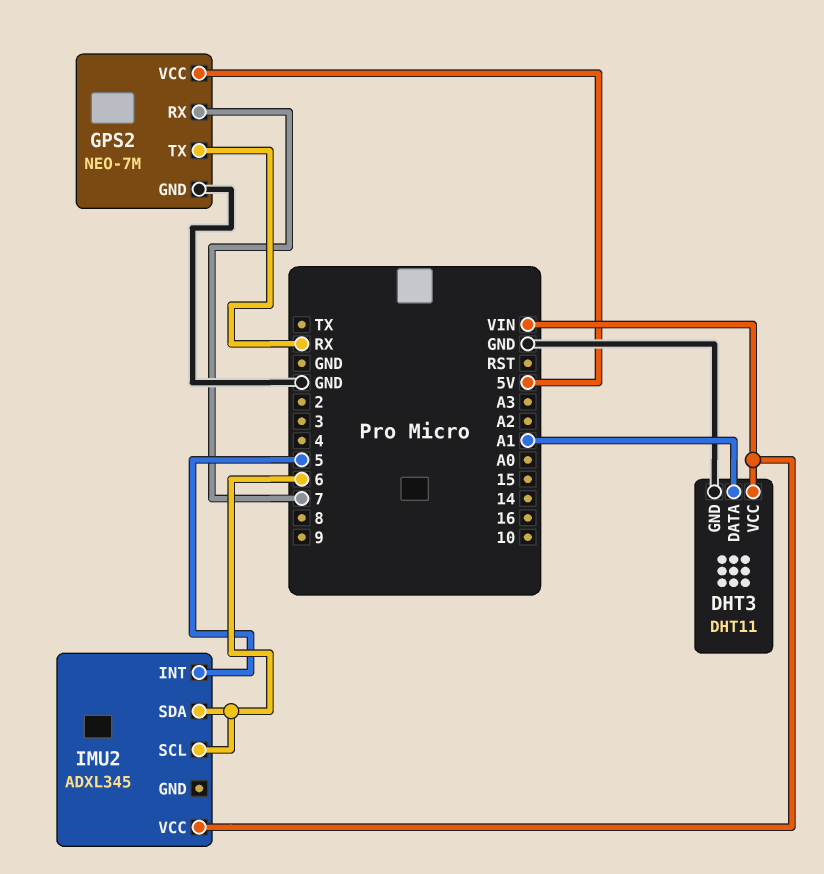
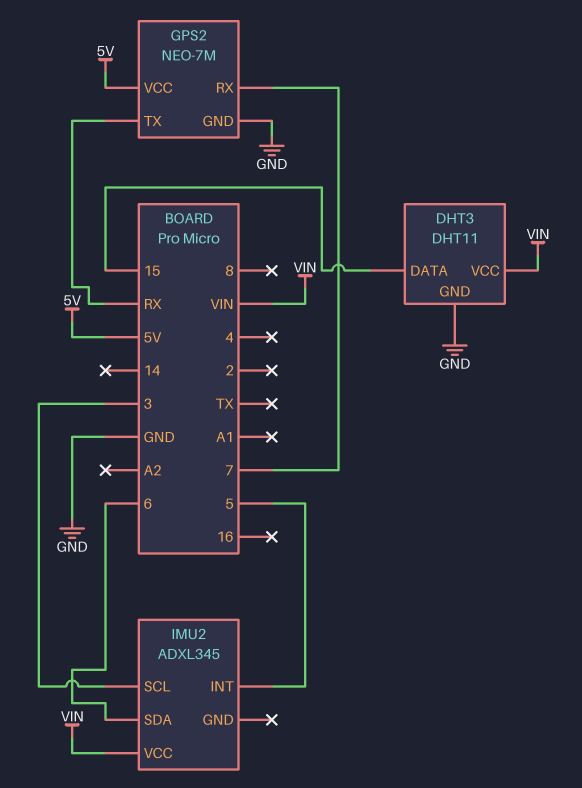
DHT3 pin DATA: A1 -> 15
IMU2 pin SCL: 6 -> 3

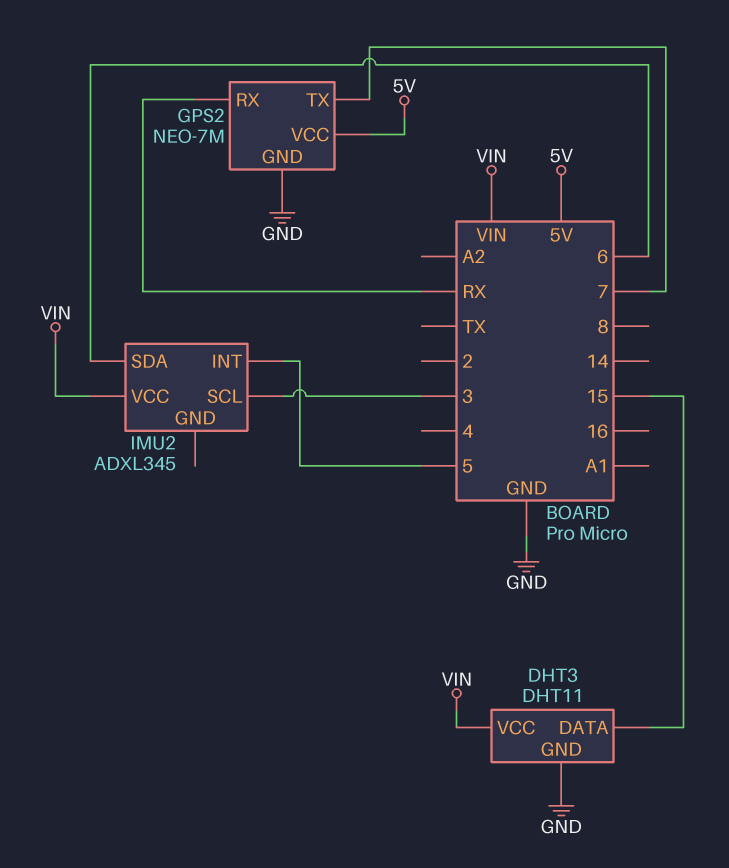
GPS2 pin RX: 7 -> RX
GPS2 pin TX: RX -> 7

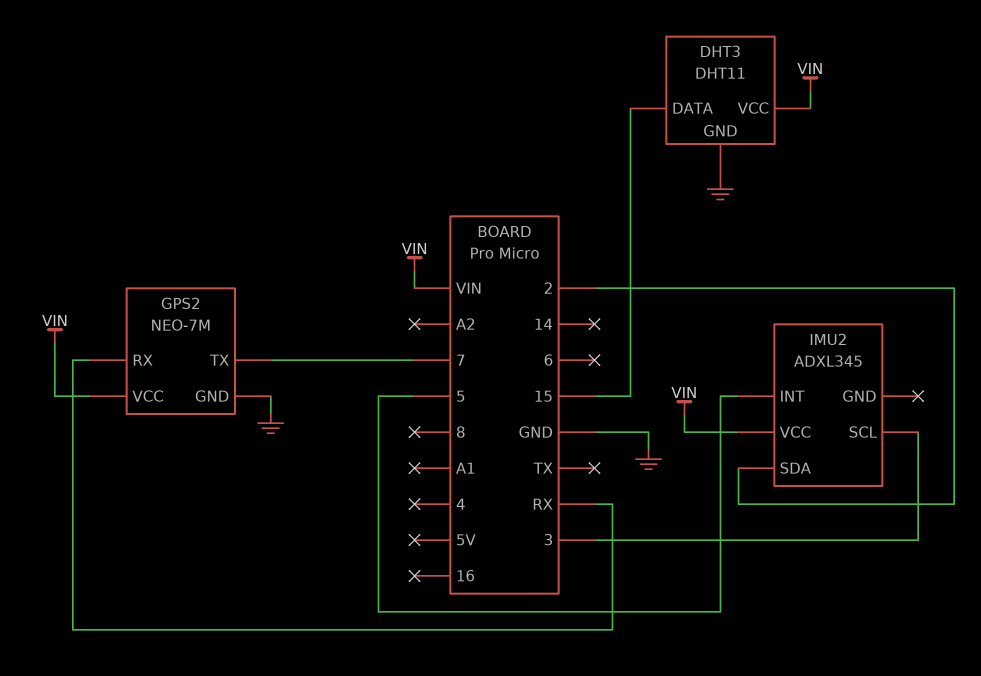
GPS2 pin VCC: 5V -> VIN
IMU2 pin SDA: 6 -> 2

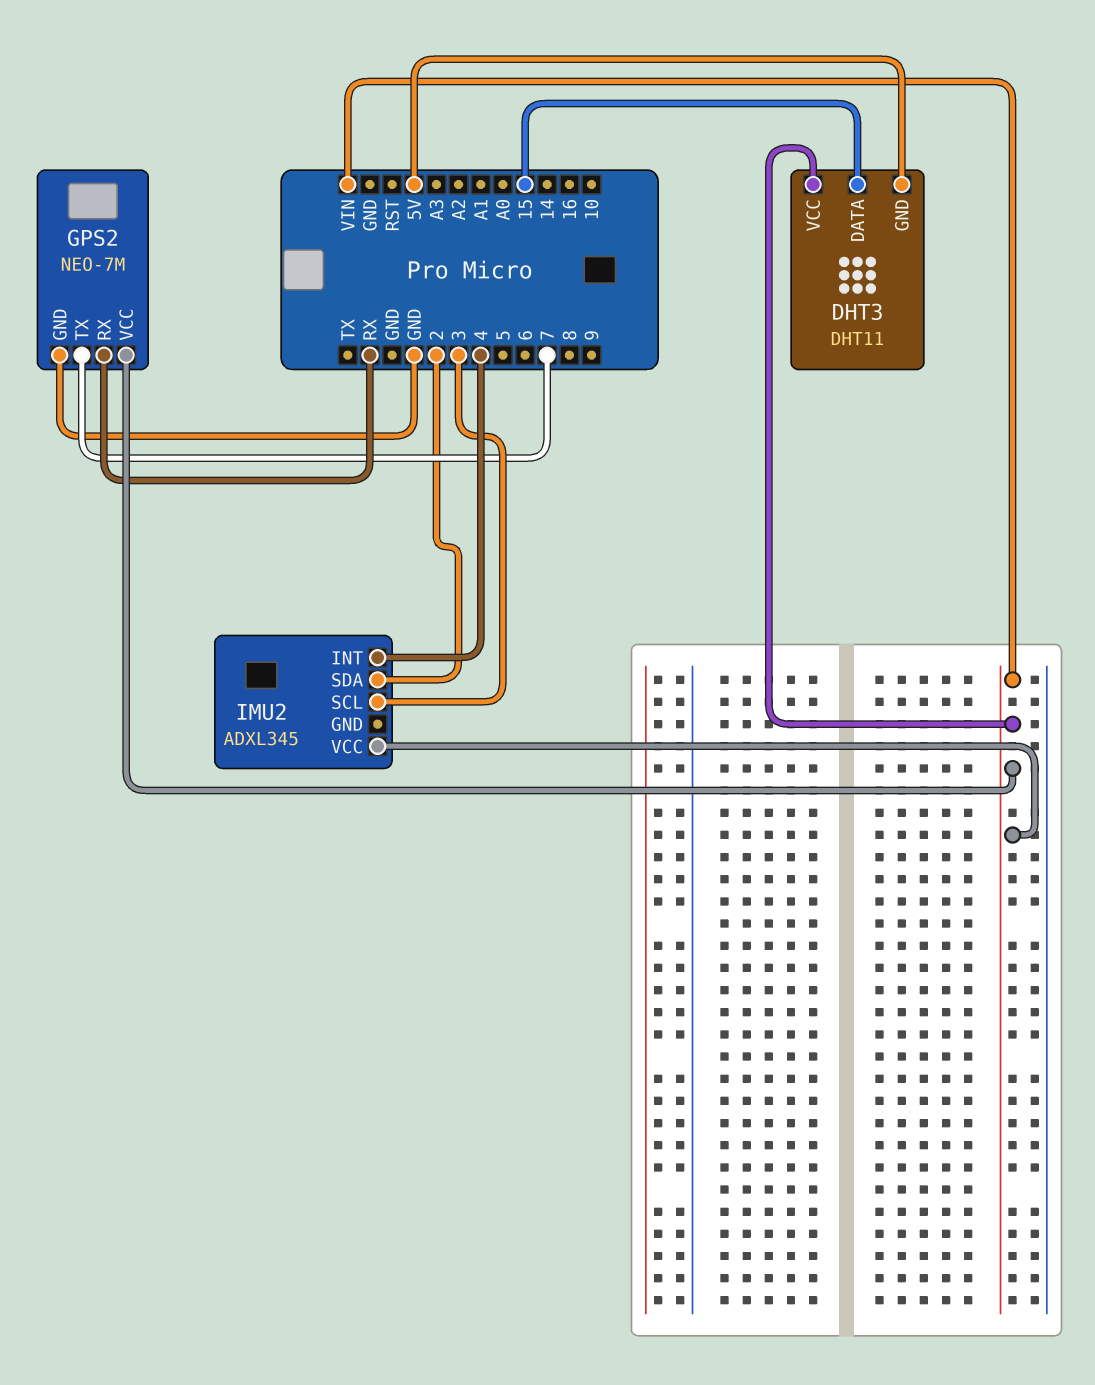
DHT3 pin GND: GND -> 5V
IMU2 pin INT: 5 -> 4

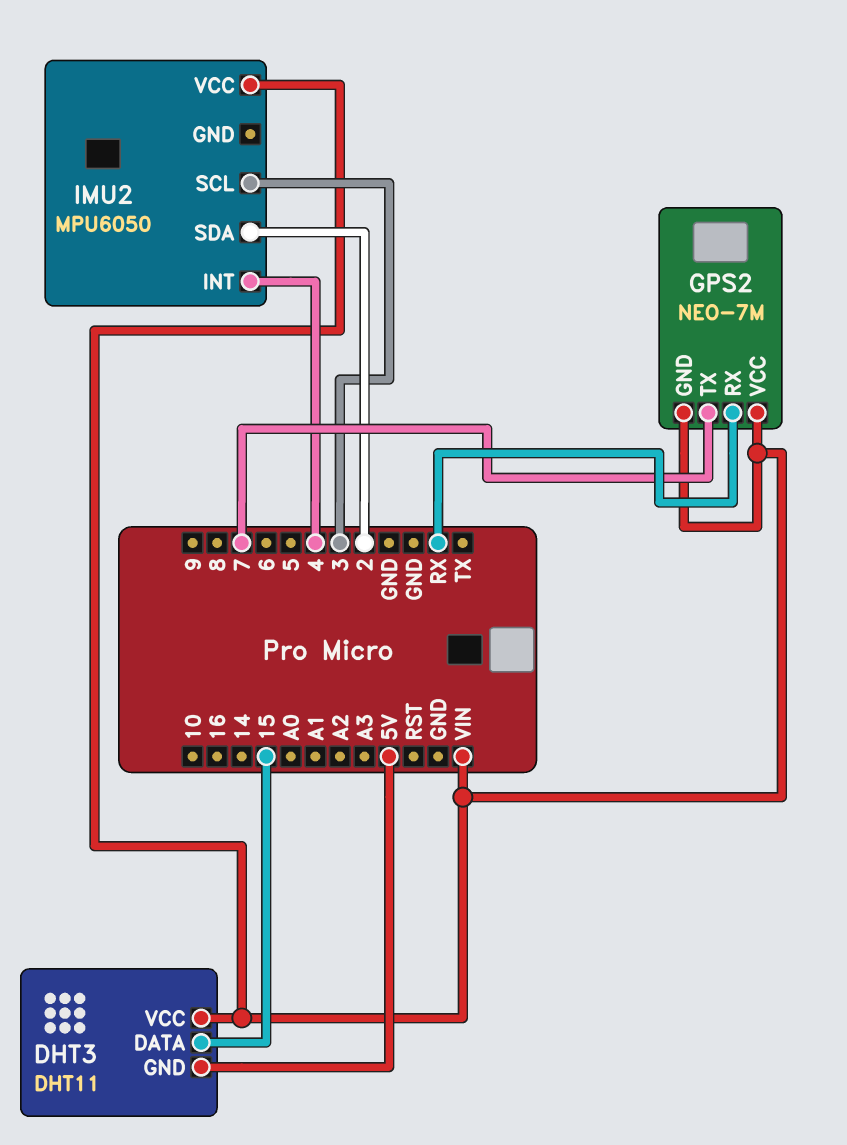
GPS2 pin GND: GND -> VIN
IMU2: ADXL345 -> MPU6050

